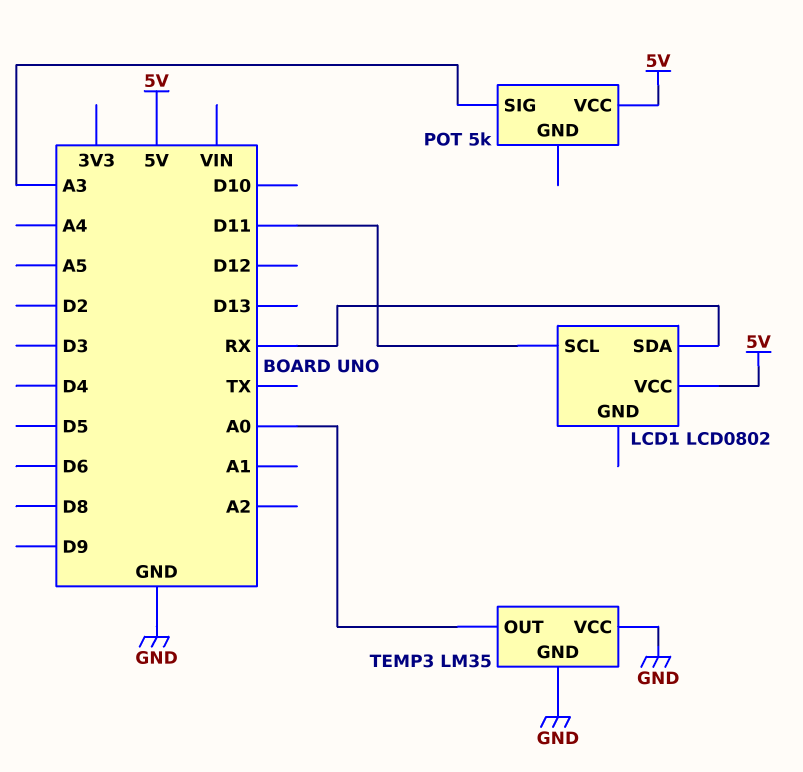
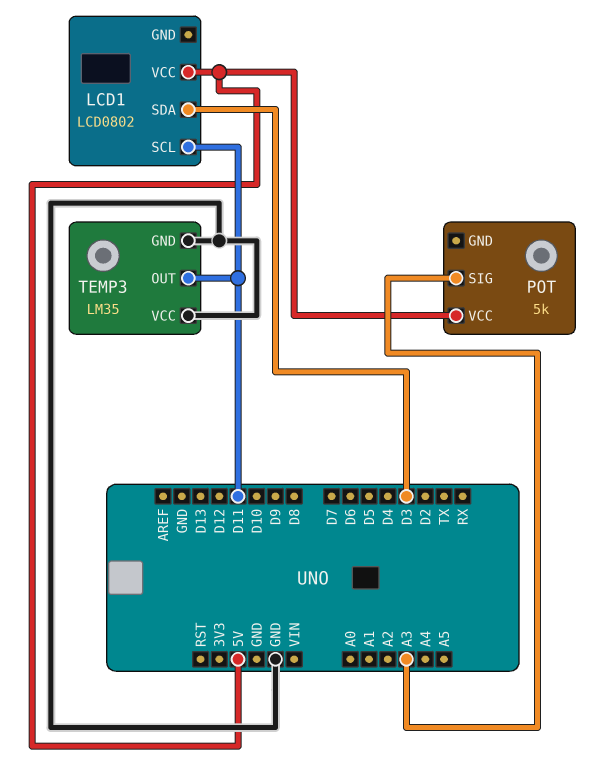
LCD1 pin SDA: RX -> D3
TEMP3 pin OUT: A0 -> D11

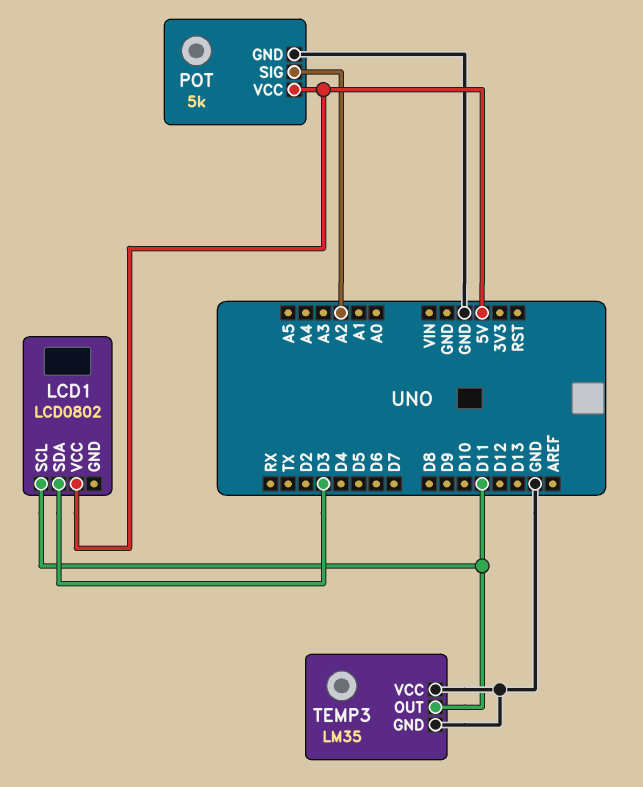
POT pin GND: none -> GND
POT pin SIG: A3 -> A2

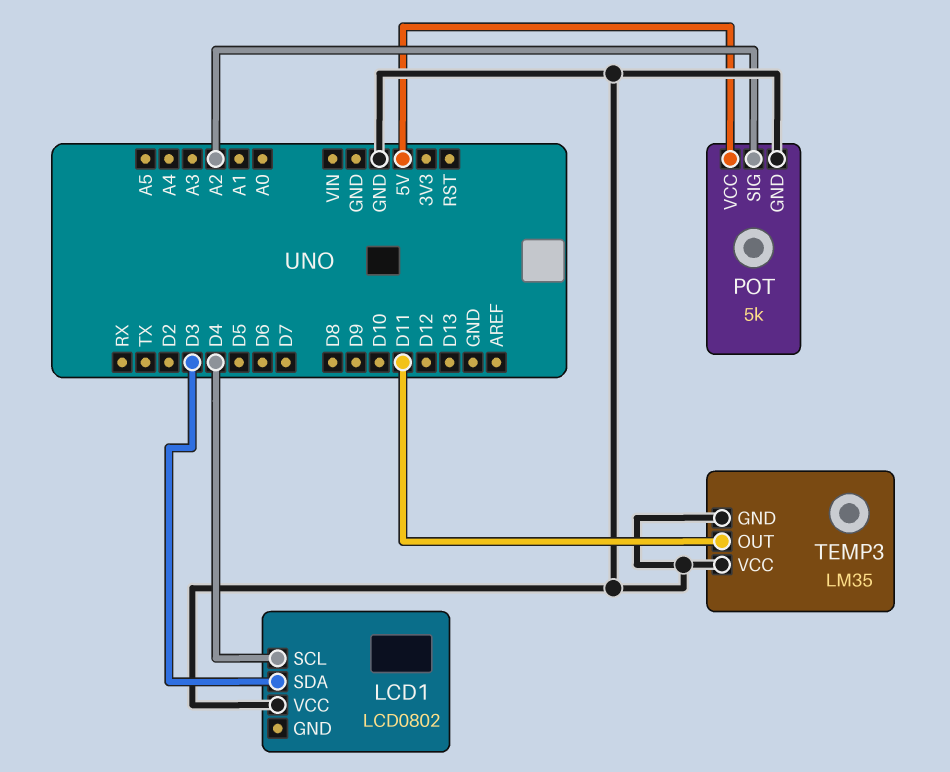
LCD1 pin SCL: D11 -> D4
LCD1 pin VCC: 5V -> GND

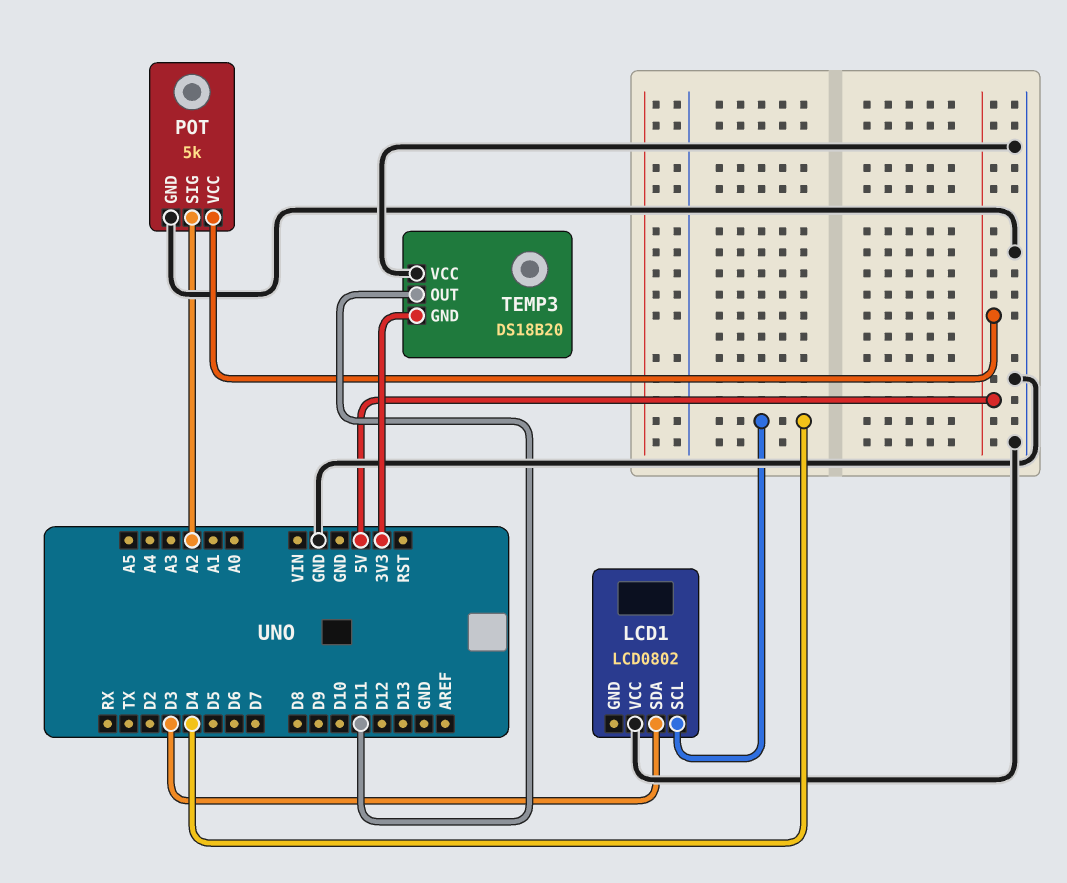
TEMP3: LM35 -> DS18B20
TEMP3 pin GND: GND -> 3V3

